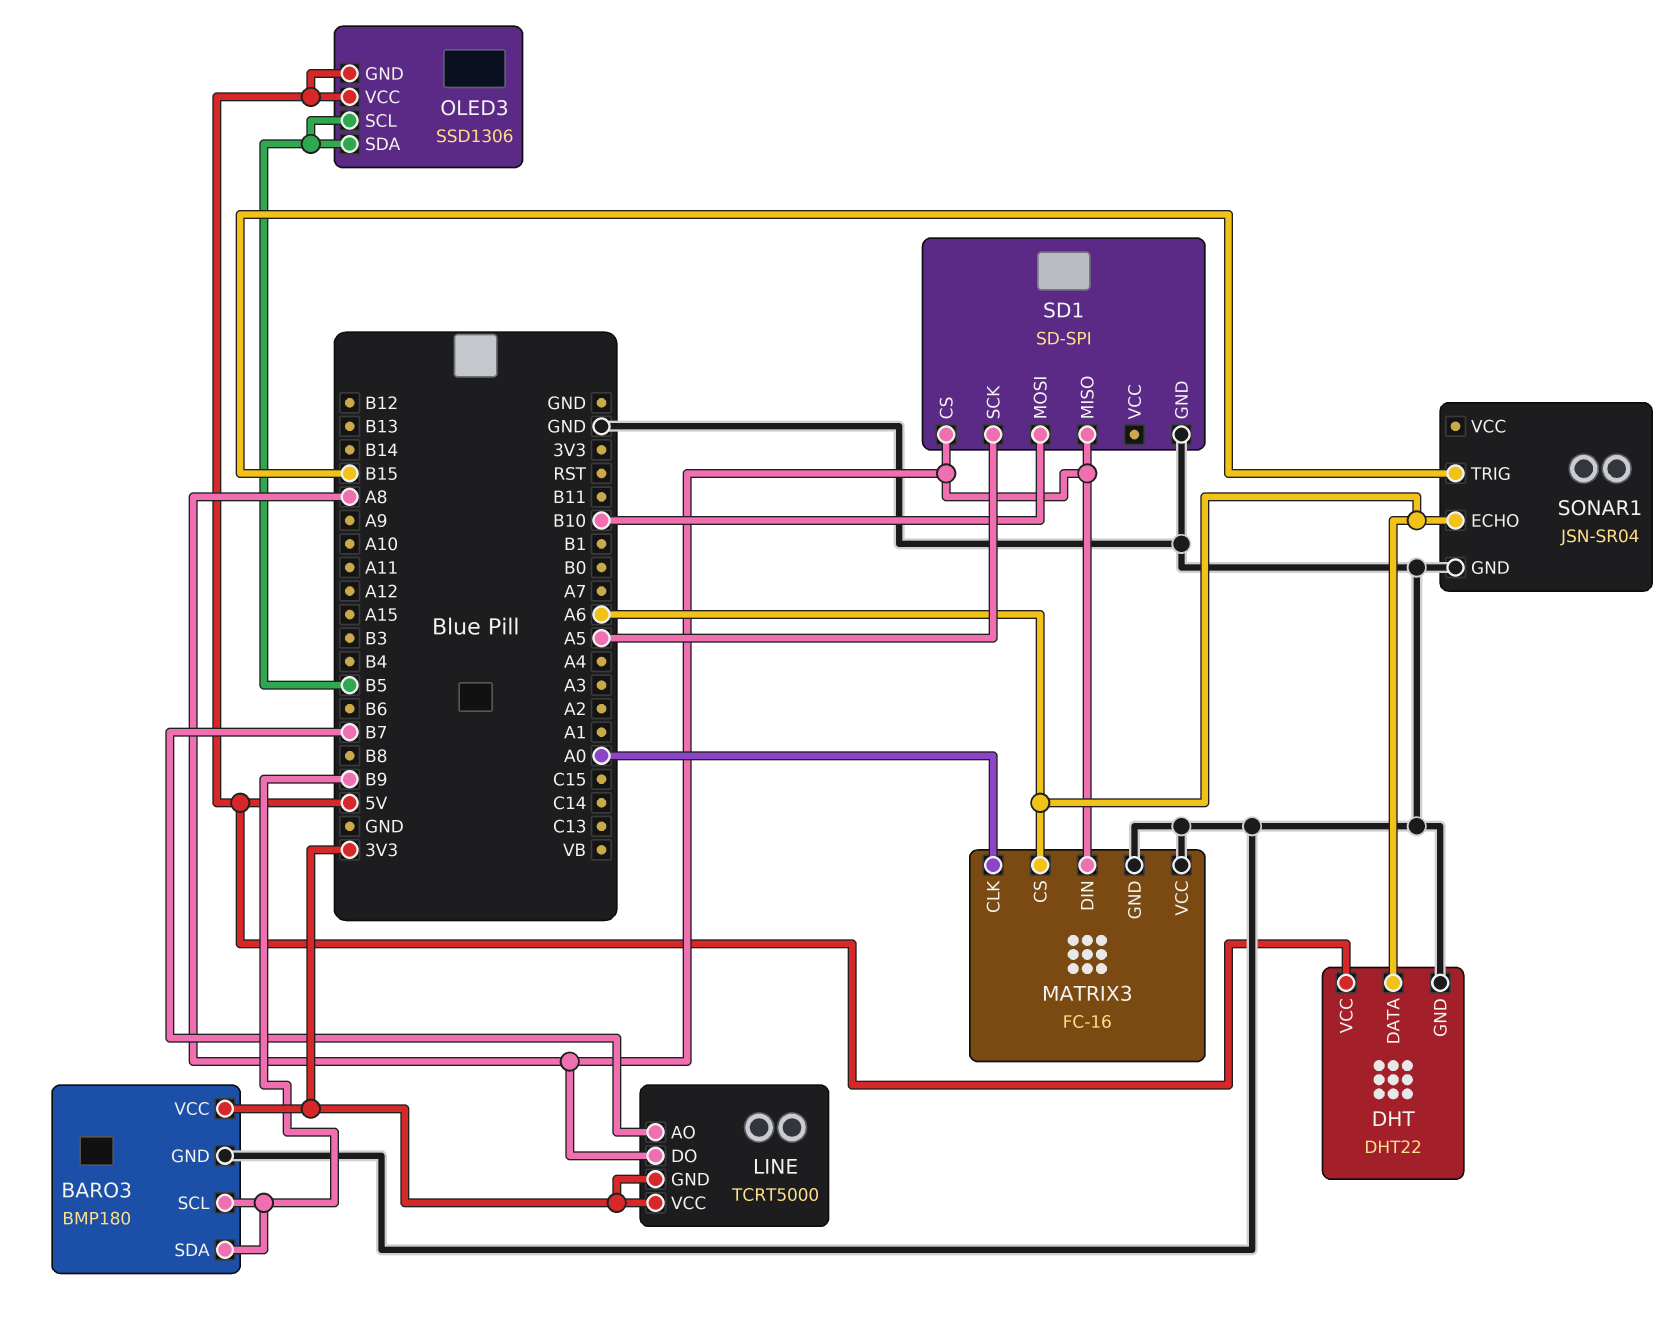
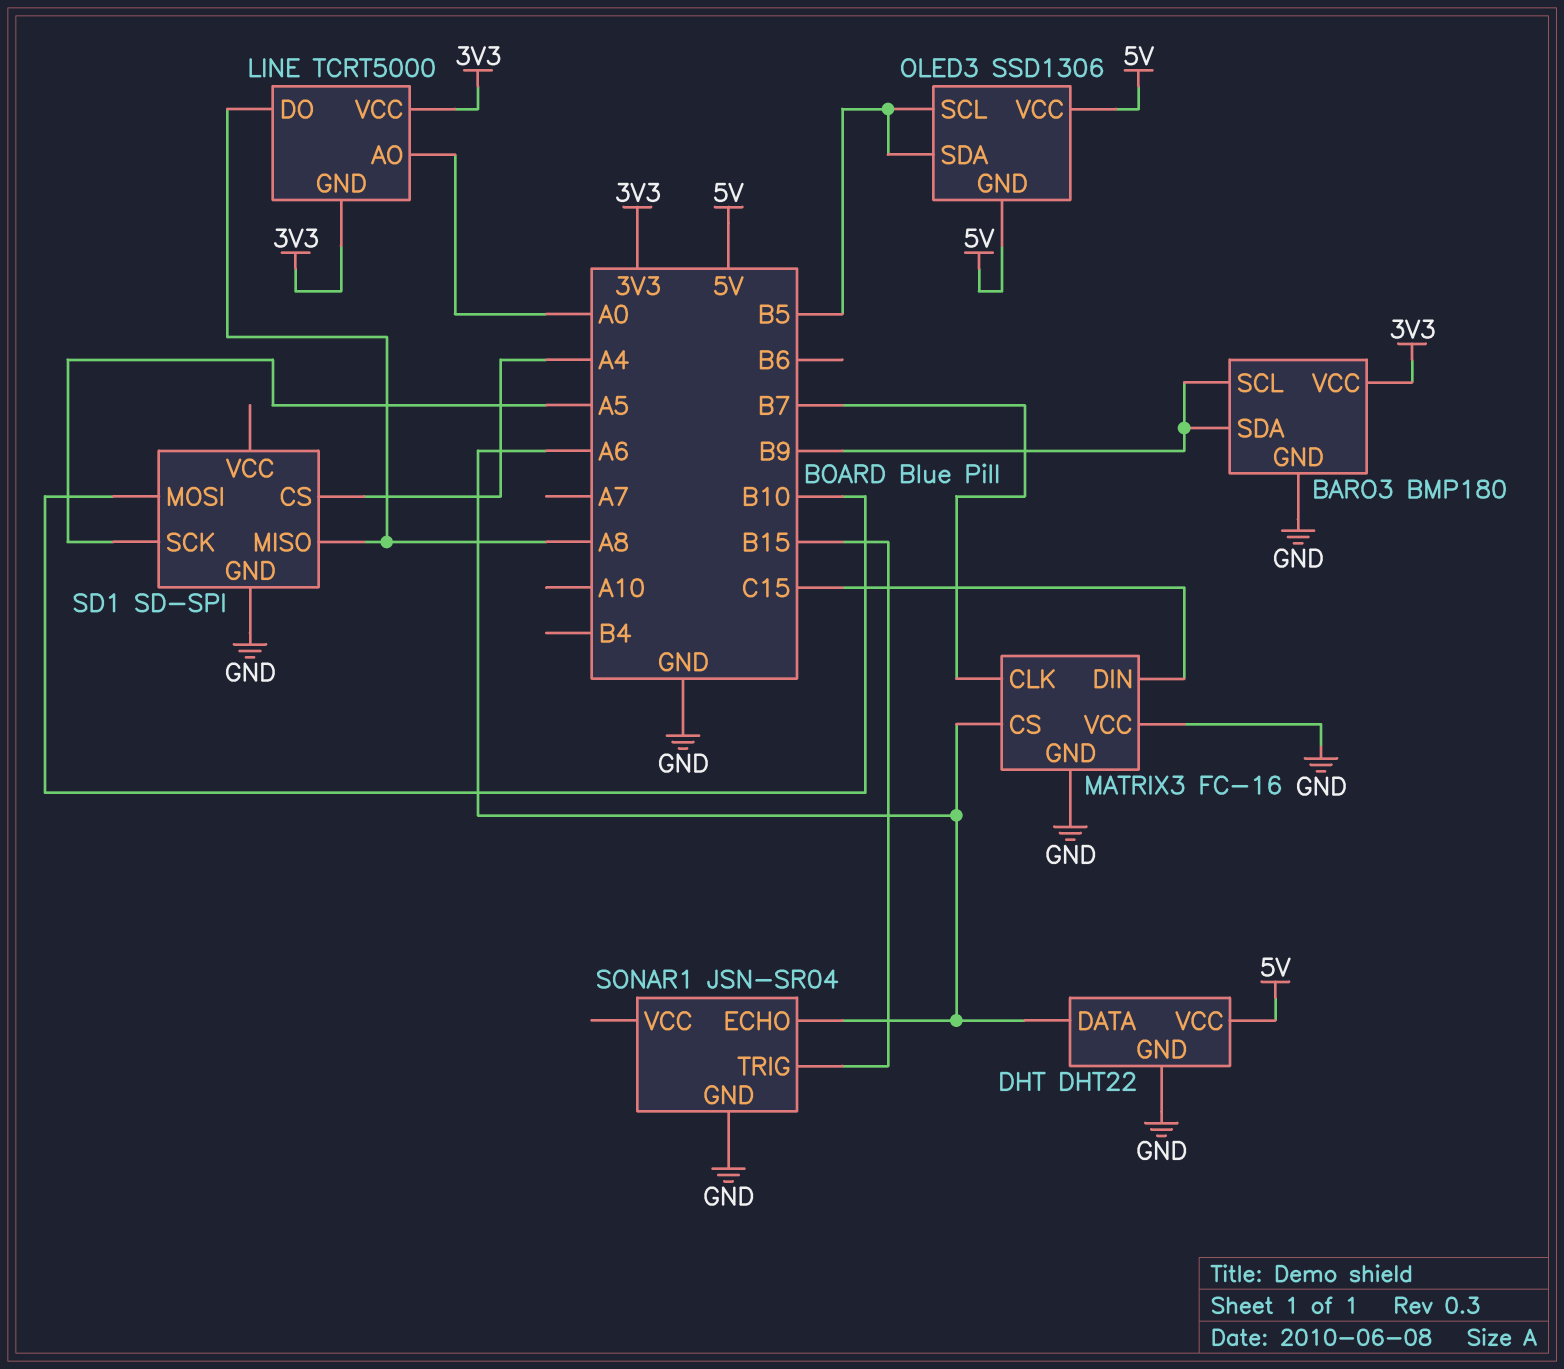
LINE pin AO: B7 -> A0
MATRIX3 pin CLK: A0 -> B7
MATRIX3 pin DIN: A8 -> C15
SD1 pin CS: A8 -> A4

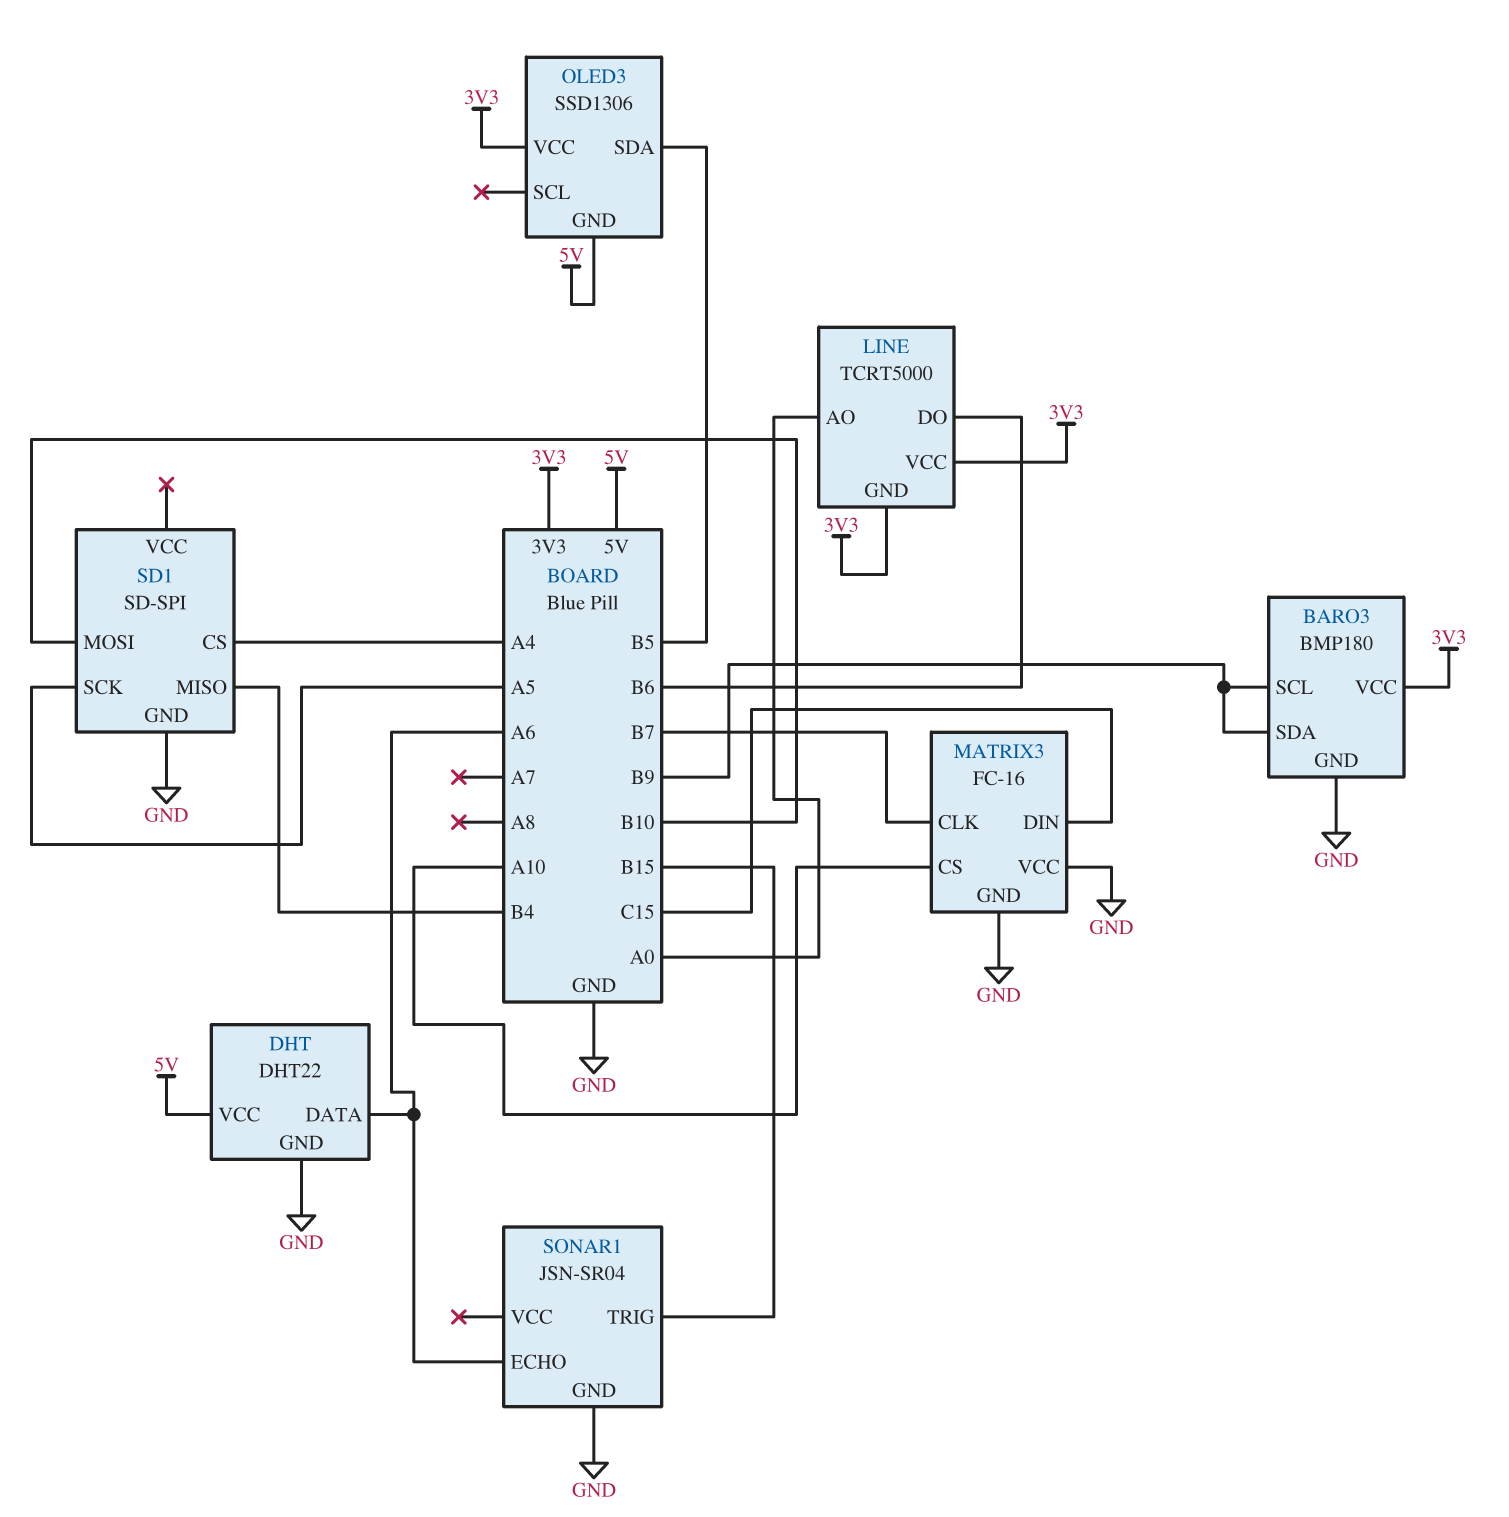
LINE pin DO: A8 -> B6
MATRIX3 pin CS: A6 -> A10
OLED3 pin SCL: B5 -> none
OLED3 pin VCC: 5V -> 3V3
SD1 pin MISO: A8 -> B4

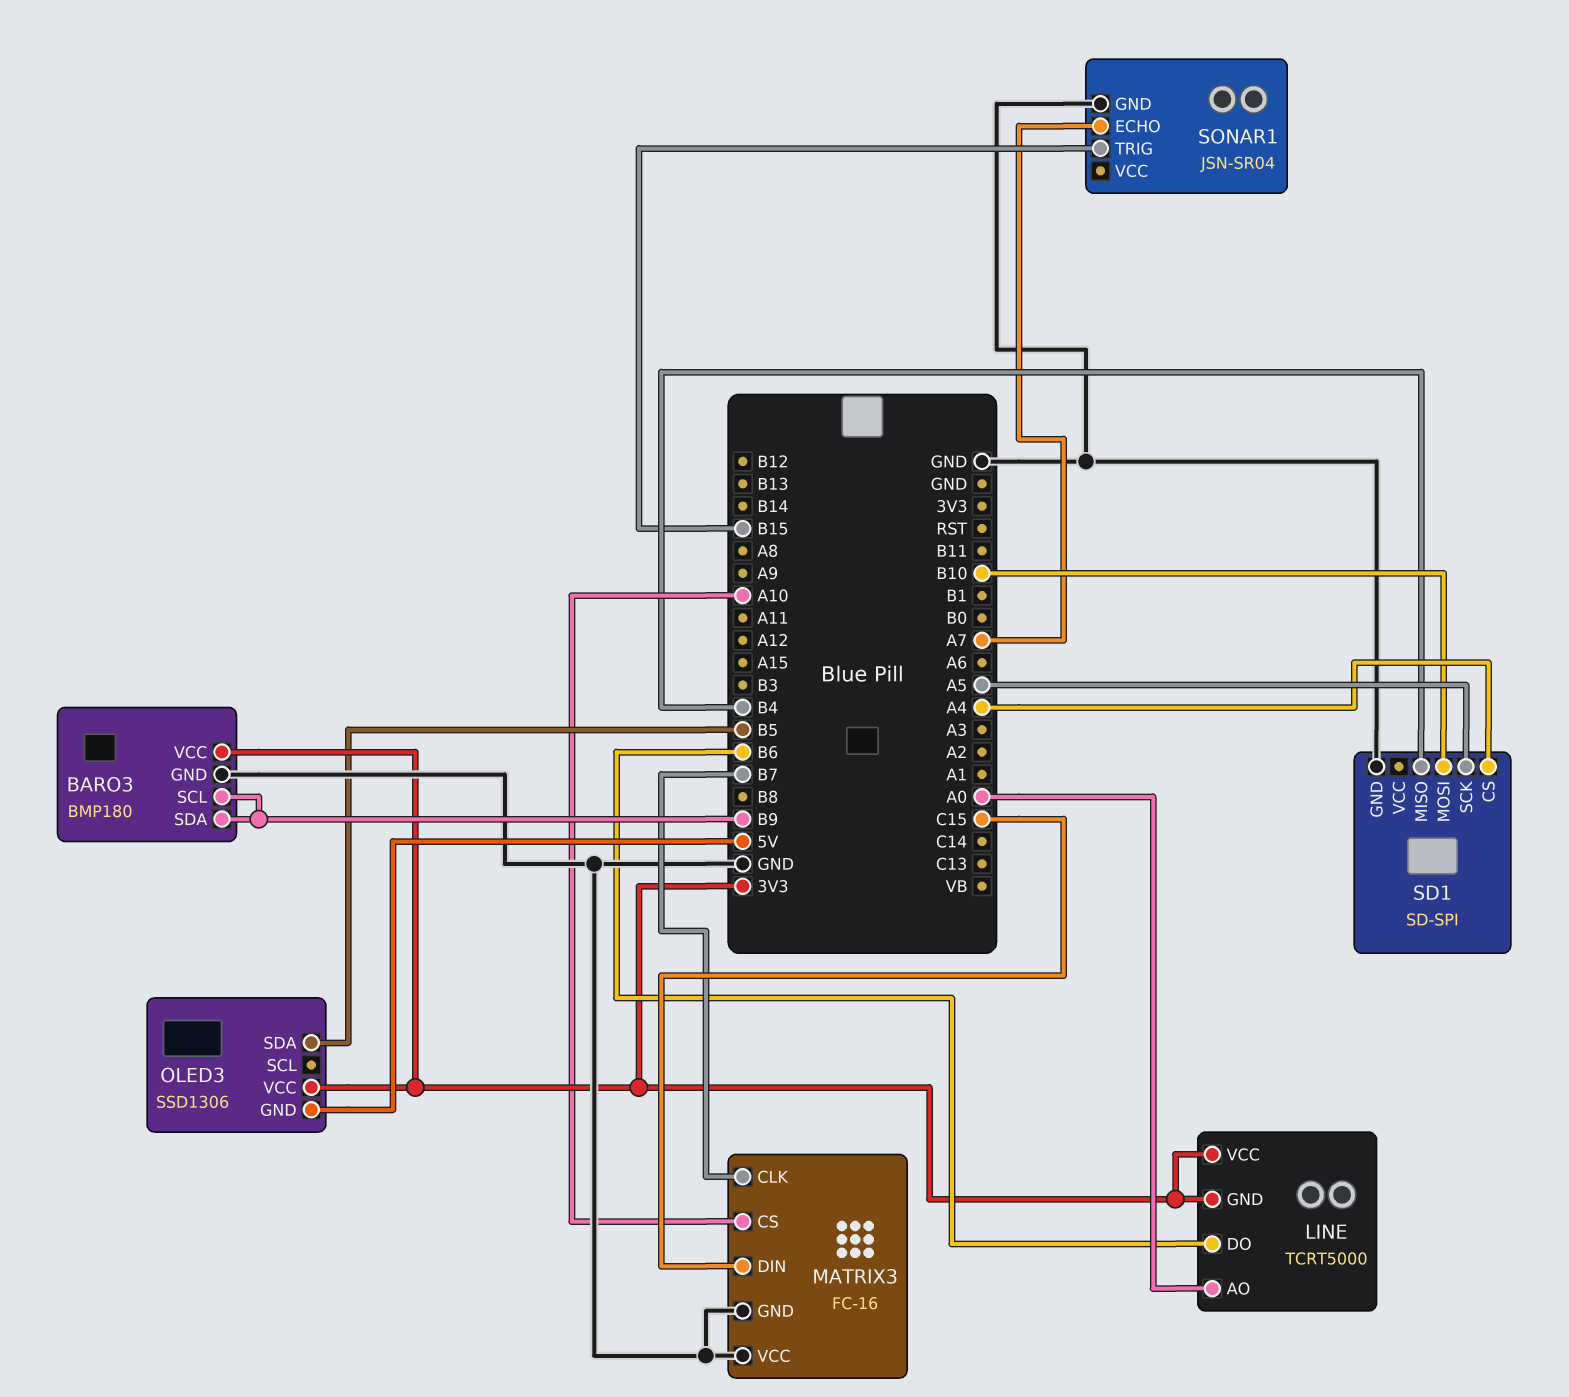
DHT: DHT22 -> none
DHT pin DATA: A6 -> none
DHT pin GND: GND -> none
DHT pin VCC: 5V -> none
SONAR1 pin ECHO: A6 -> A7

